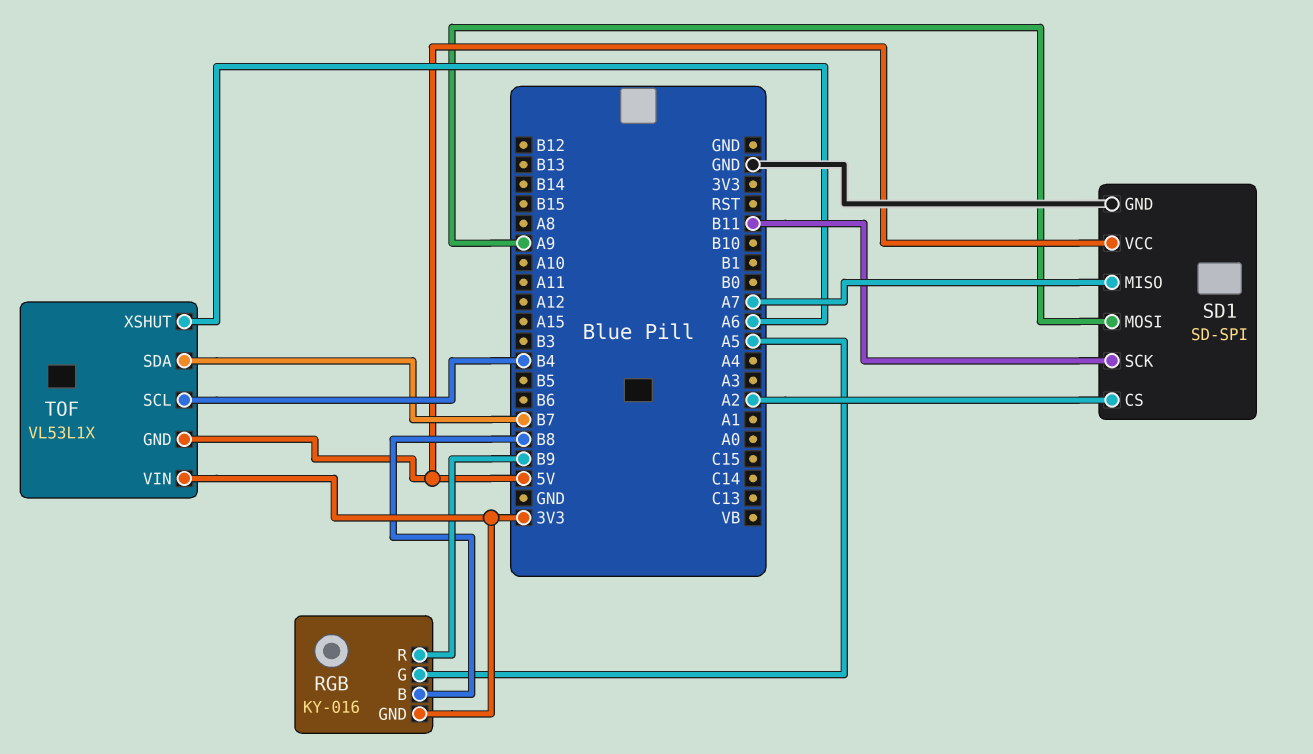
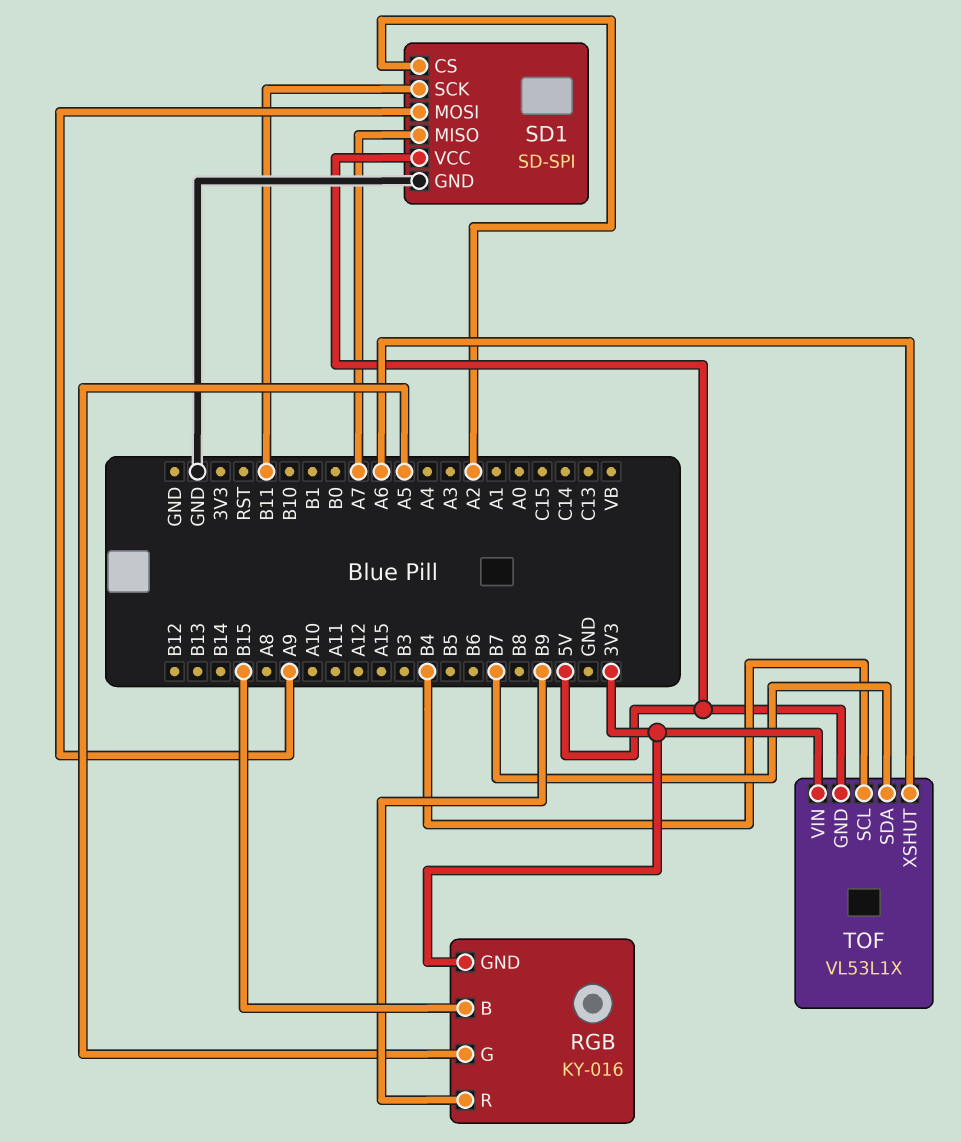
RGB pin B: B8 -> B15

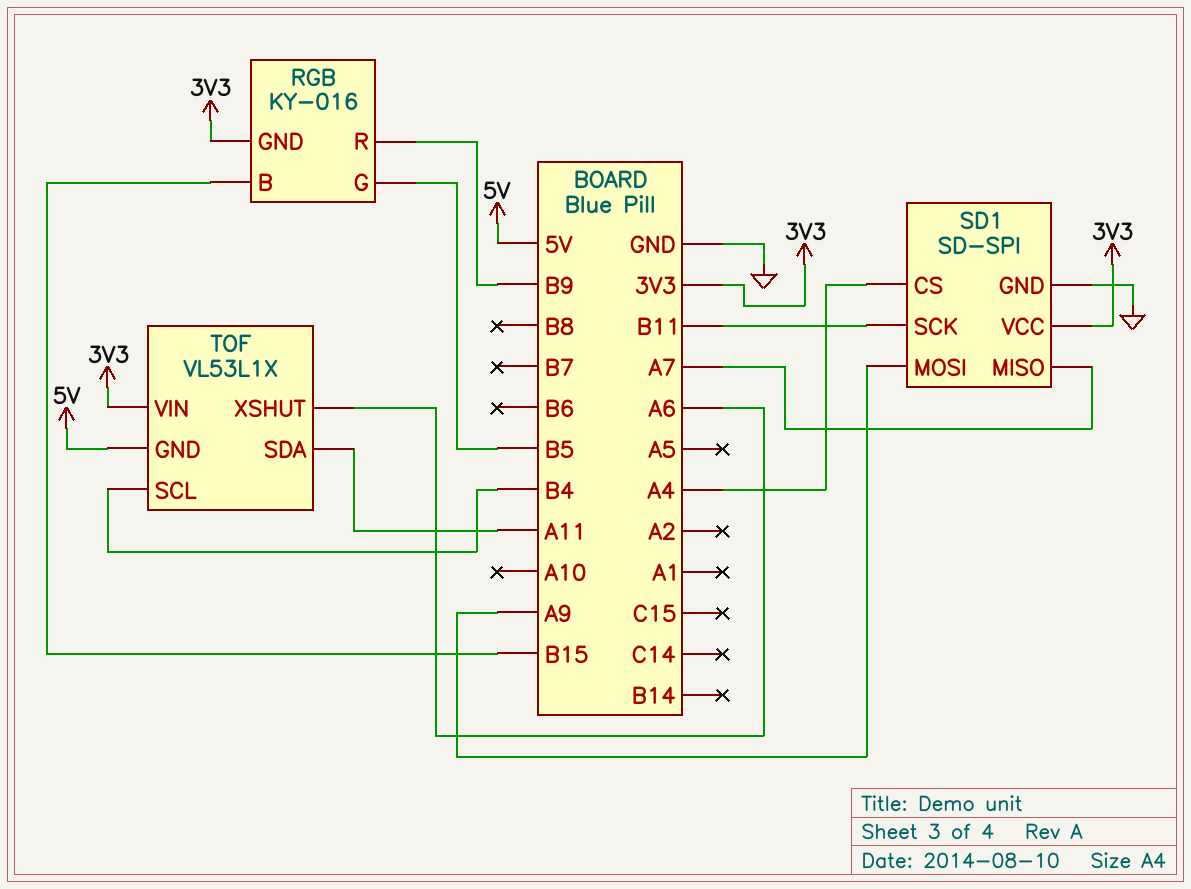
RGB pin G: A5 -> B5
SD1 pin CS: A2 -> A4
SD1 pin VCC: 5V -> 3V3
TOF pin SDA: B7 -> A11

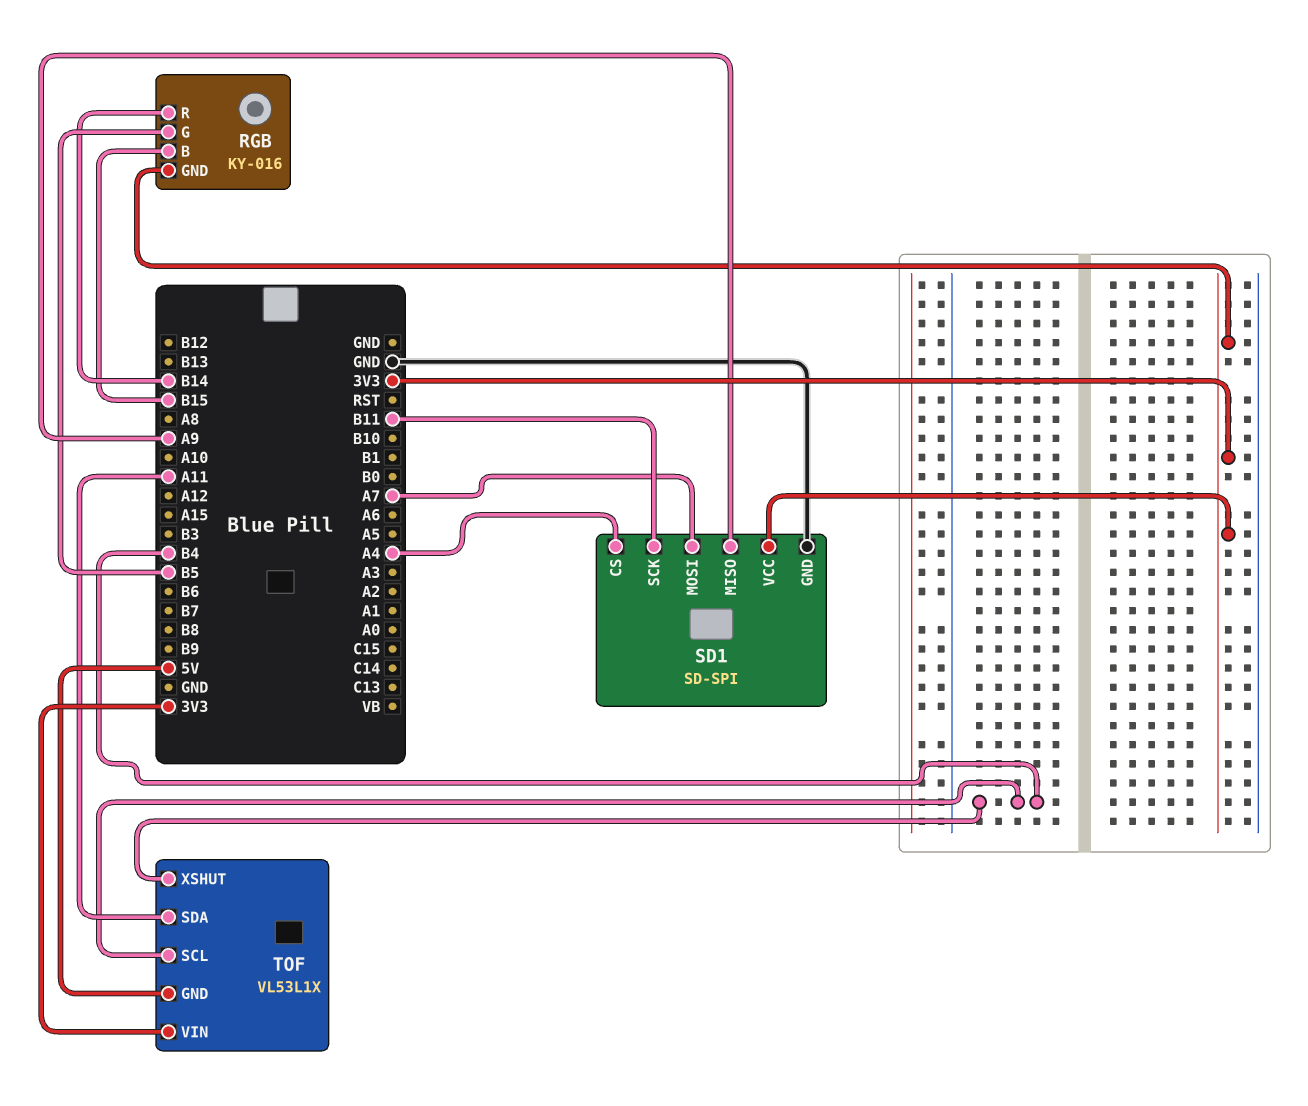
RGB pin R: B9 -> B14
SD1 pin MISO: A7 -> A9
SD1 pin MOSI: A9 -> A7
TOF pin XSHUT: A6 -> B4

